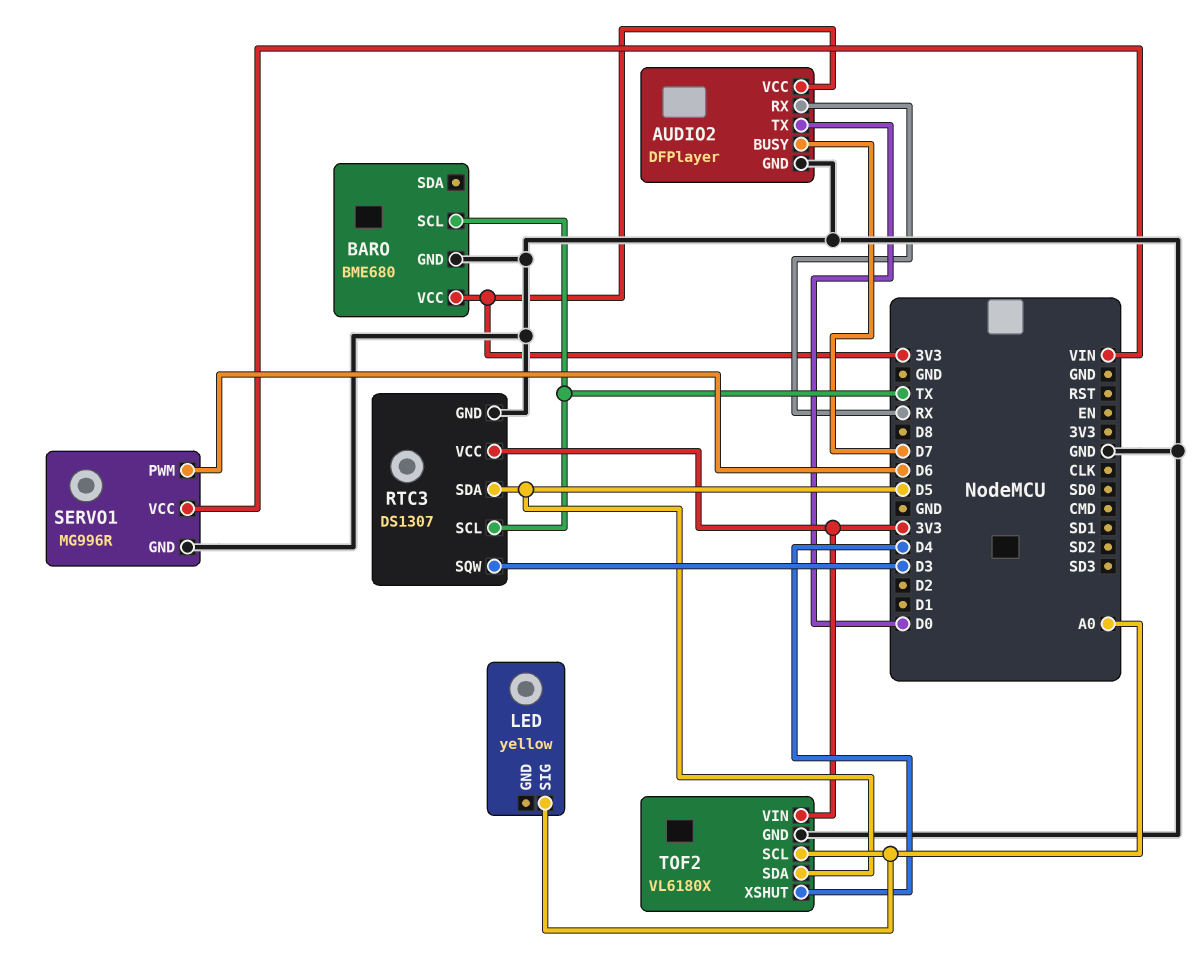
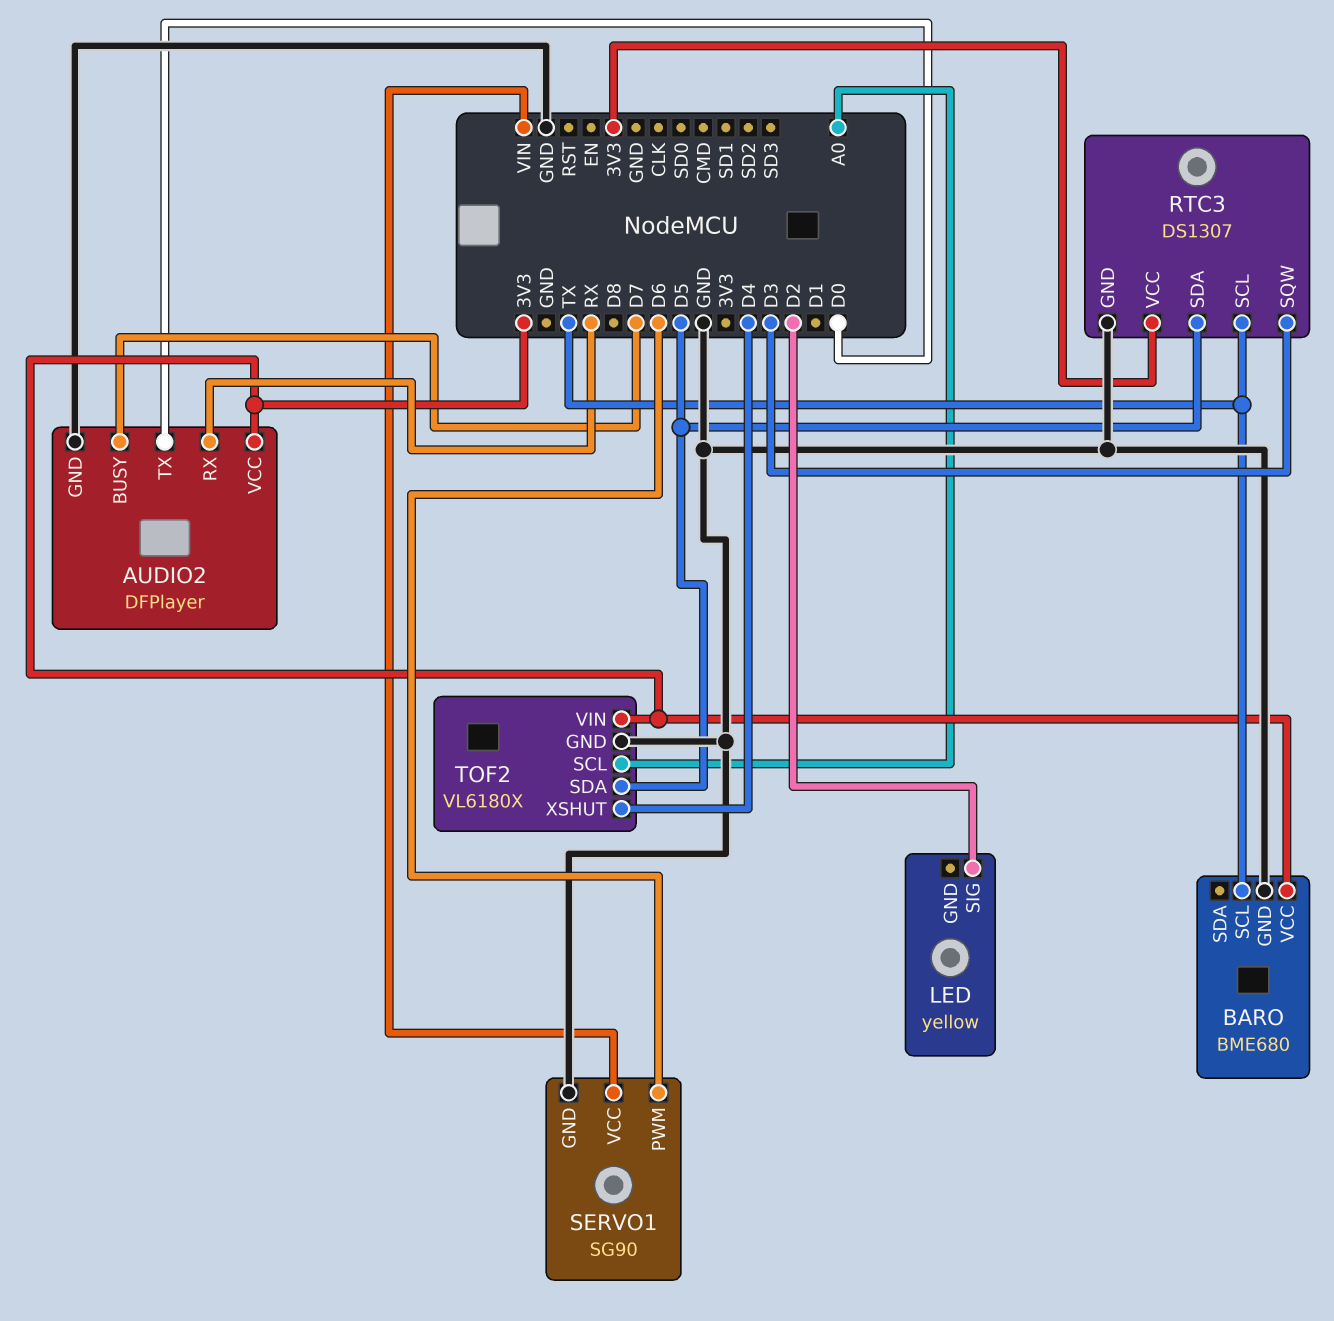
LED pin SIG: A0 -> D2
SERVO1: MG996R -> SG90

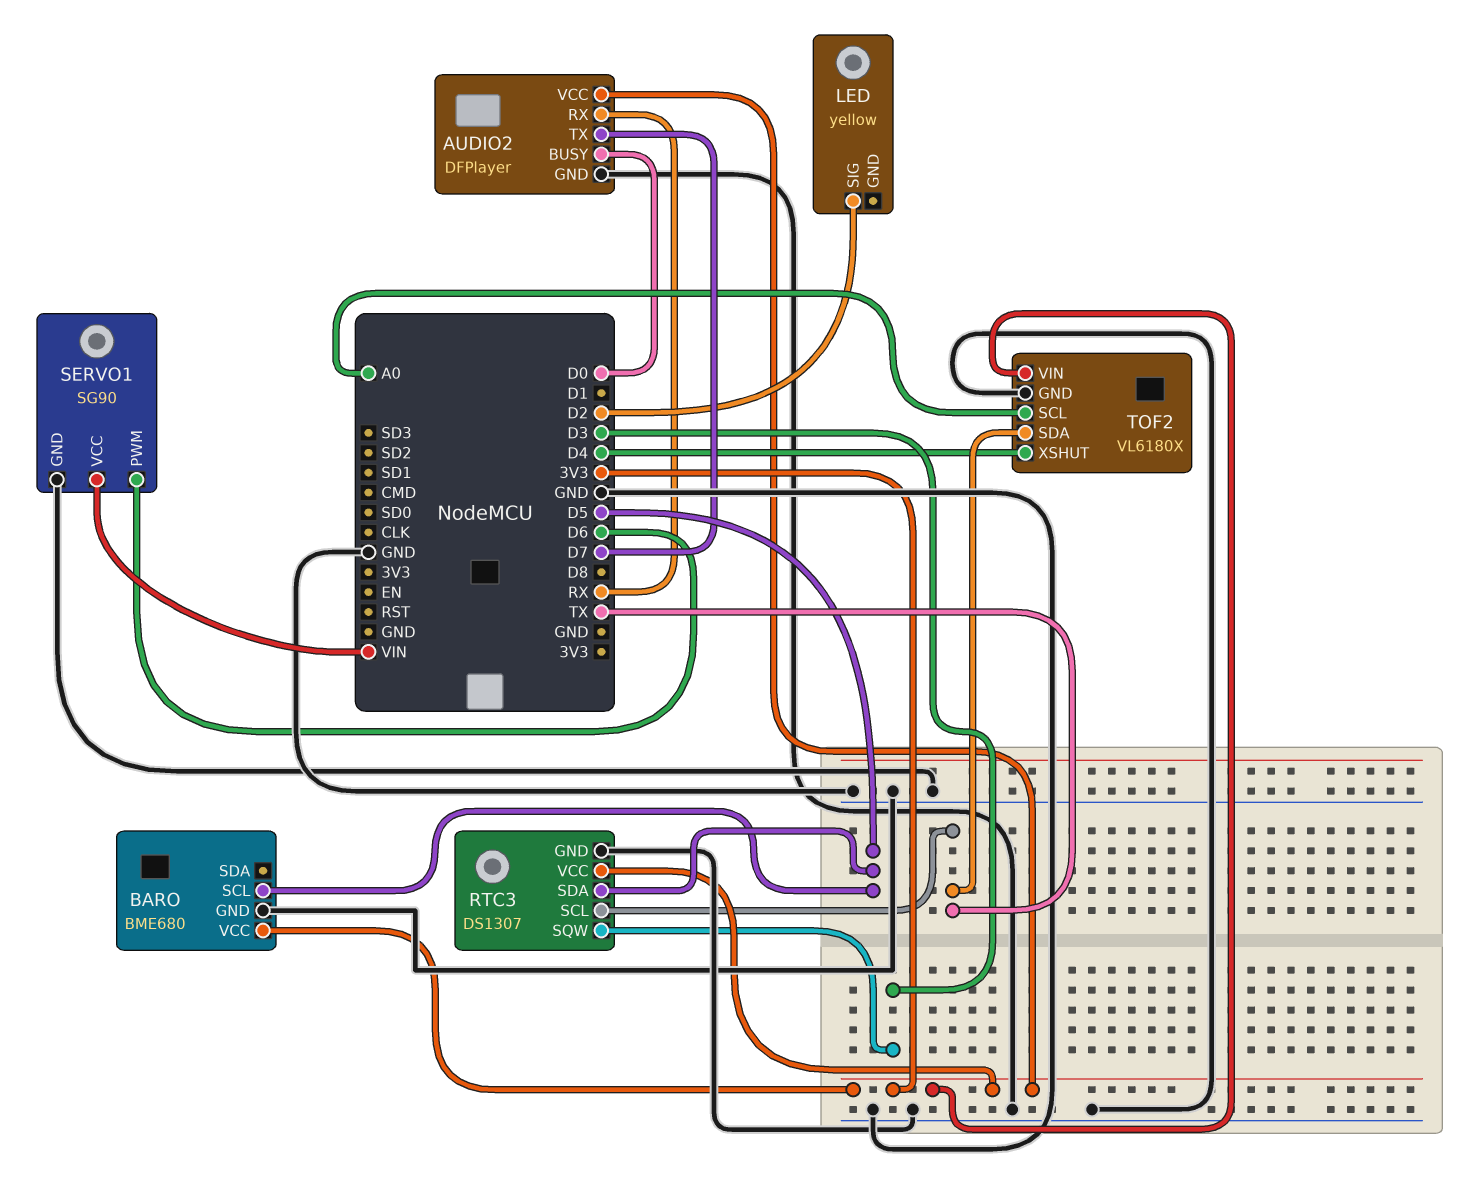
AUDIO2 pin BUSY: D7 -> D0
AUDIO2 pin TX: D0 -> D7
BARO pin SCL: TX -> D5
TOF2 pin SDA: D5 -> TX

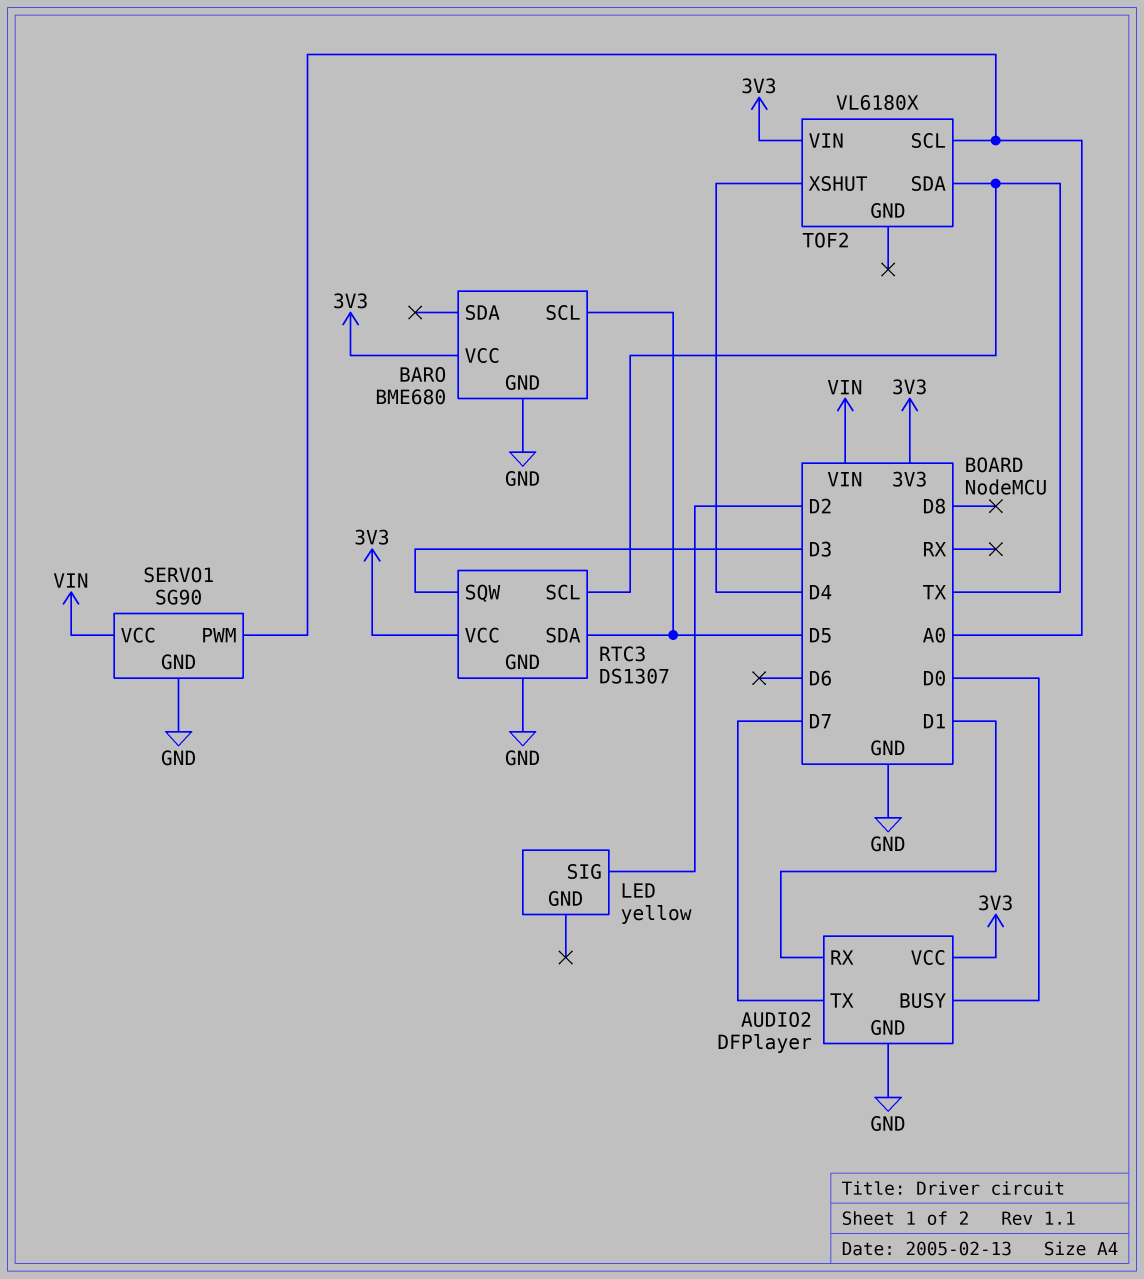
AUDIO2 pin RX: RX -> D1
SERVO1 pin PWM: D6 -> A0
TOF2 pin GND: GND -> none

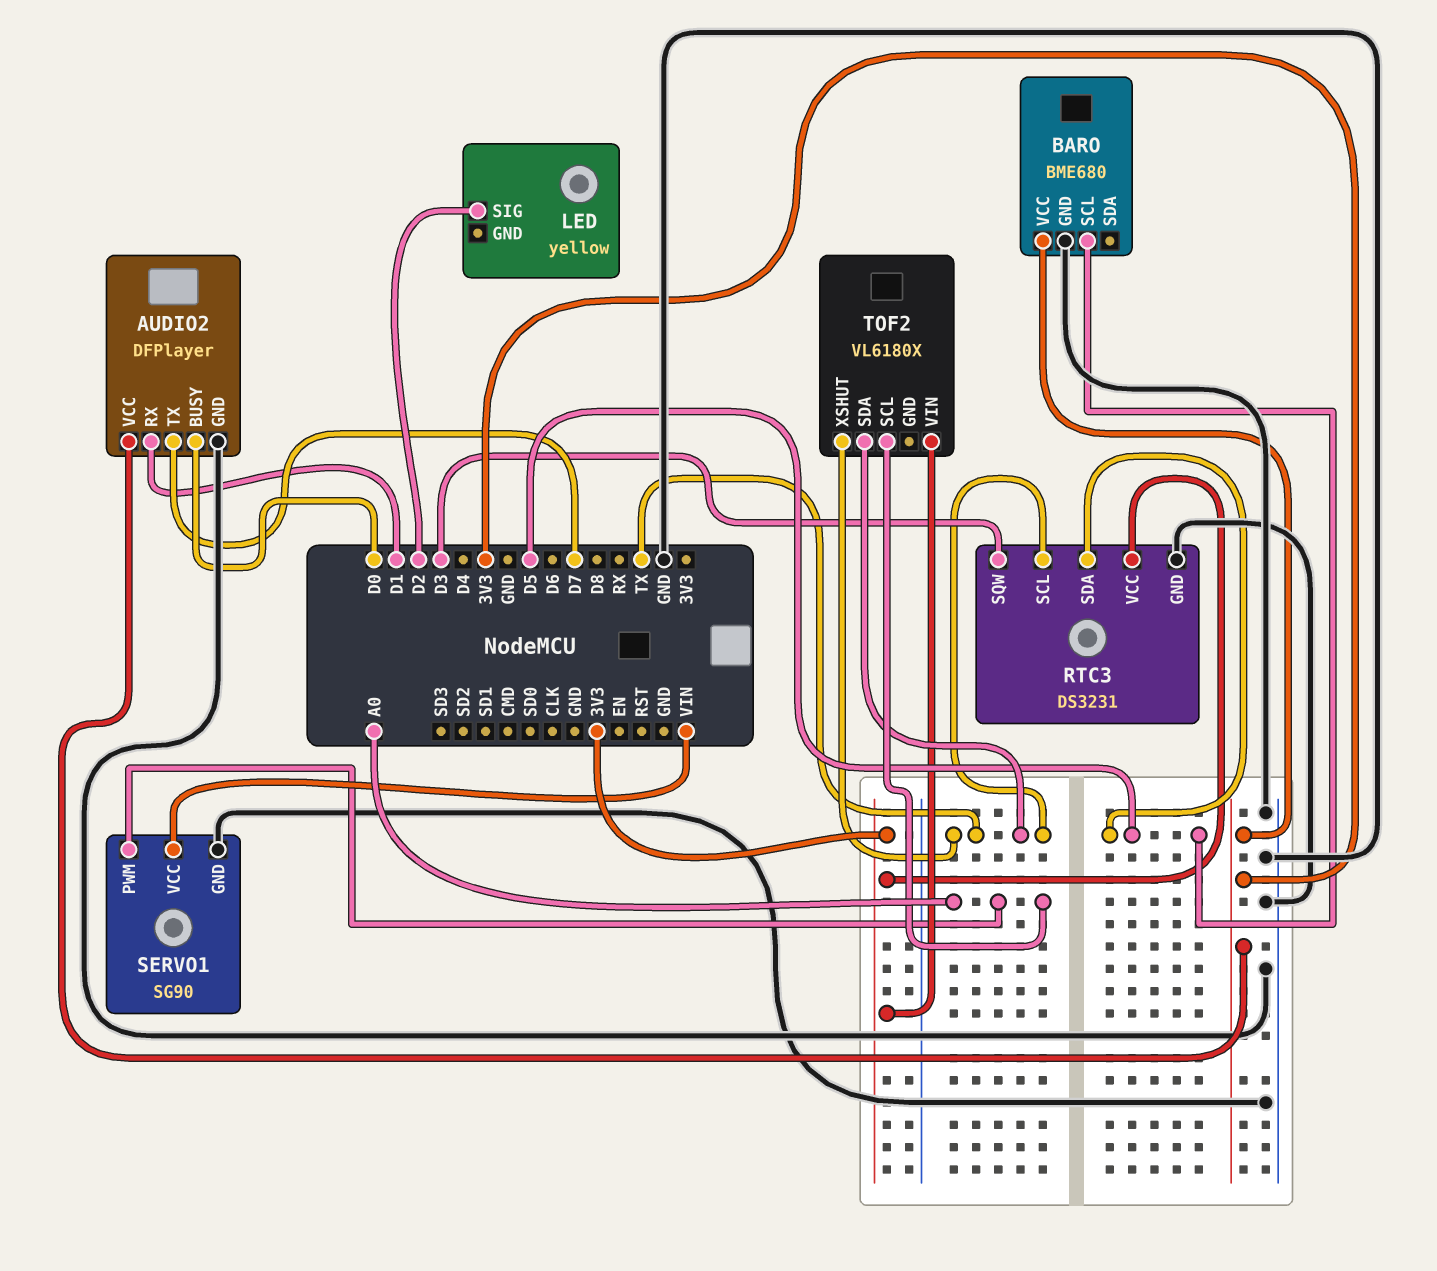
RTC3: DS1307 -> DS3231
TOF2 pin XSHUT: D4 -> TX

